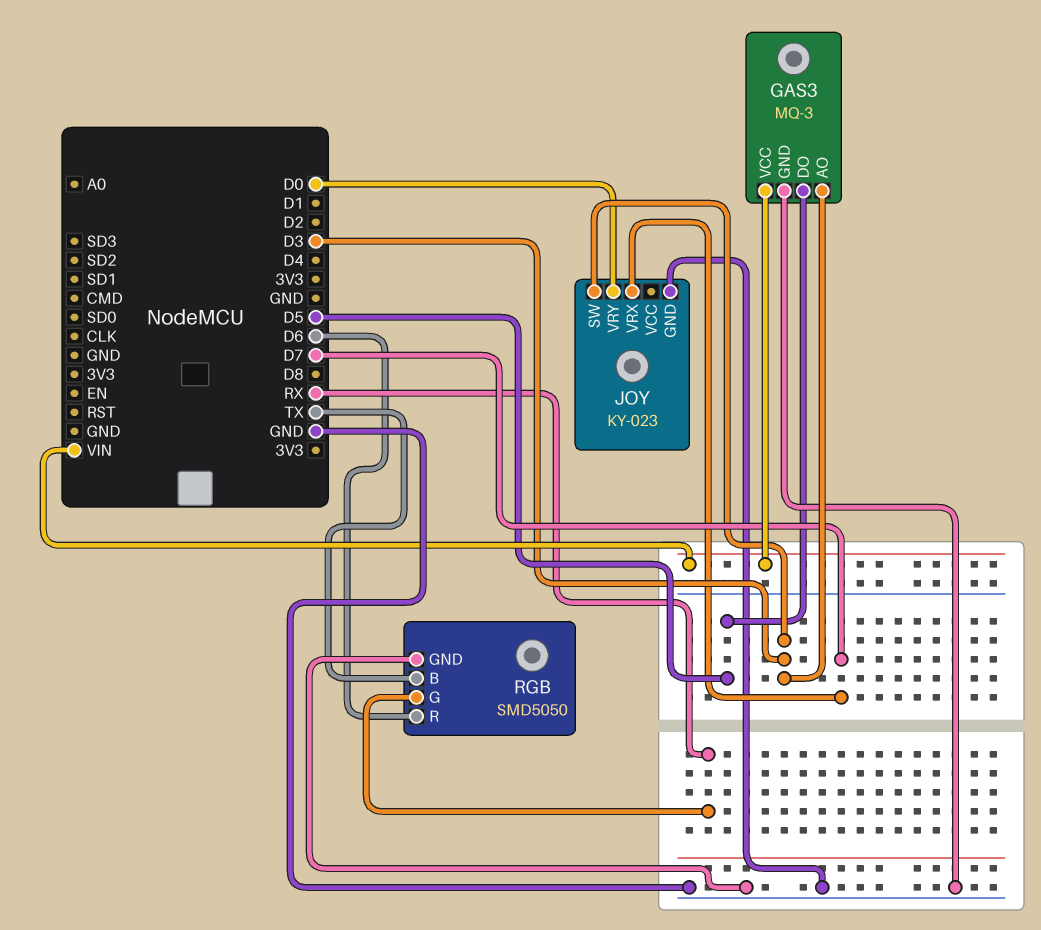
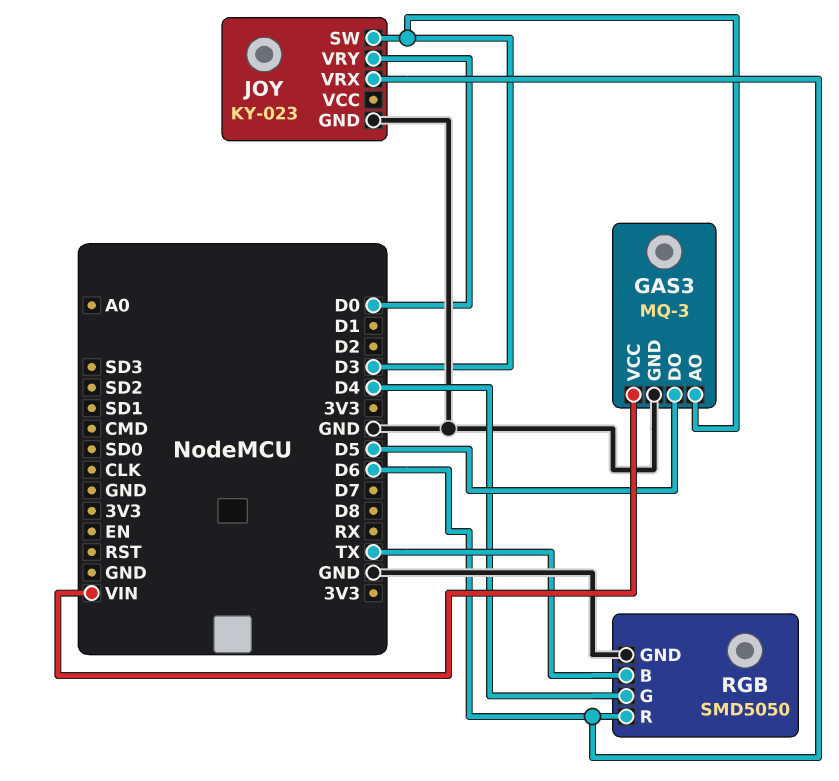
JOY pin VRX: D7 -> D6
RGB pin G: RX -> D4

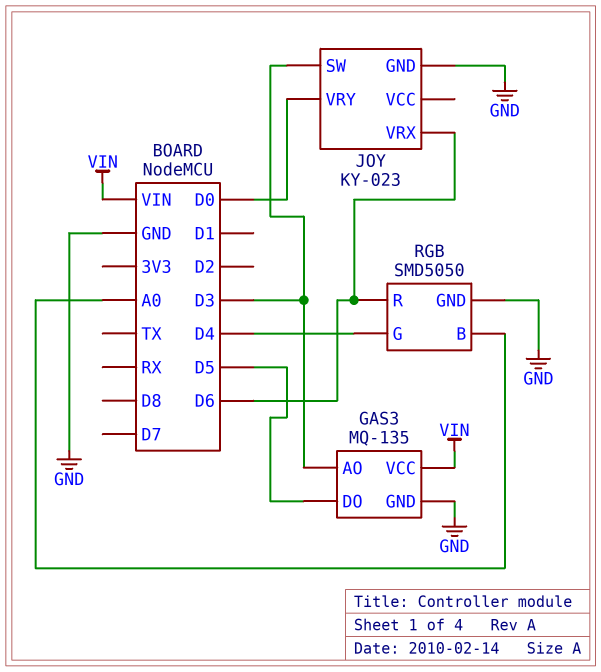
GAS3: MQ-3 -> MQ-135
RGB pin B: TX -> A0

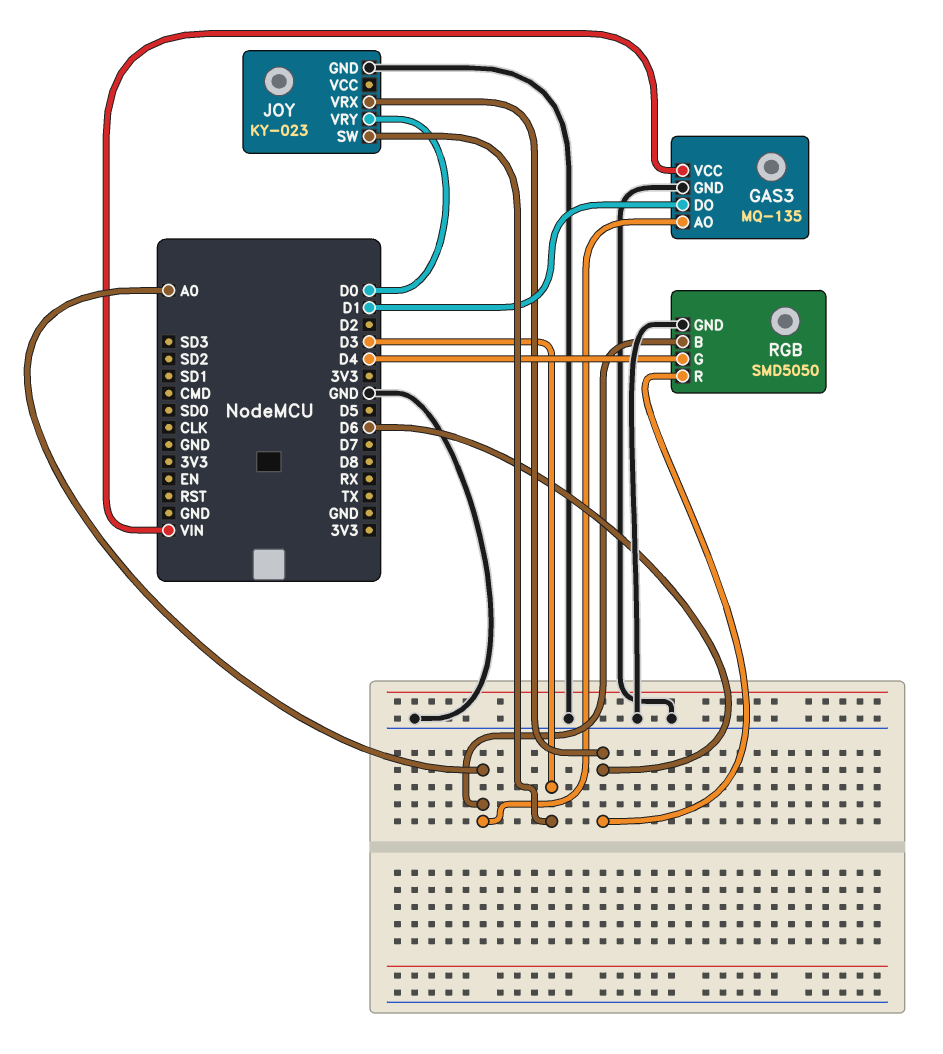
GAS3 pin AO: D3 -> A0
GAS3 pin DO: D5 -> D1

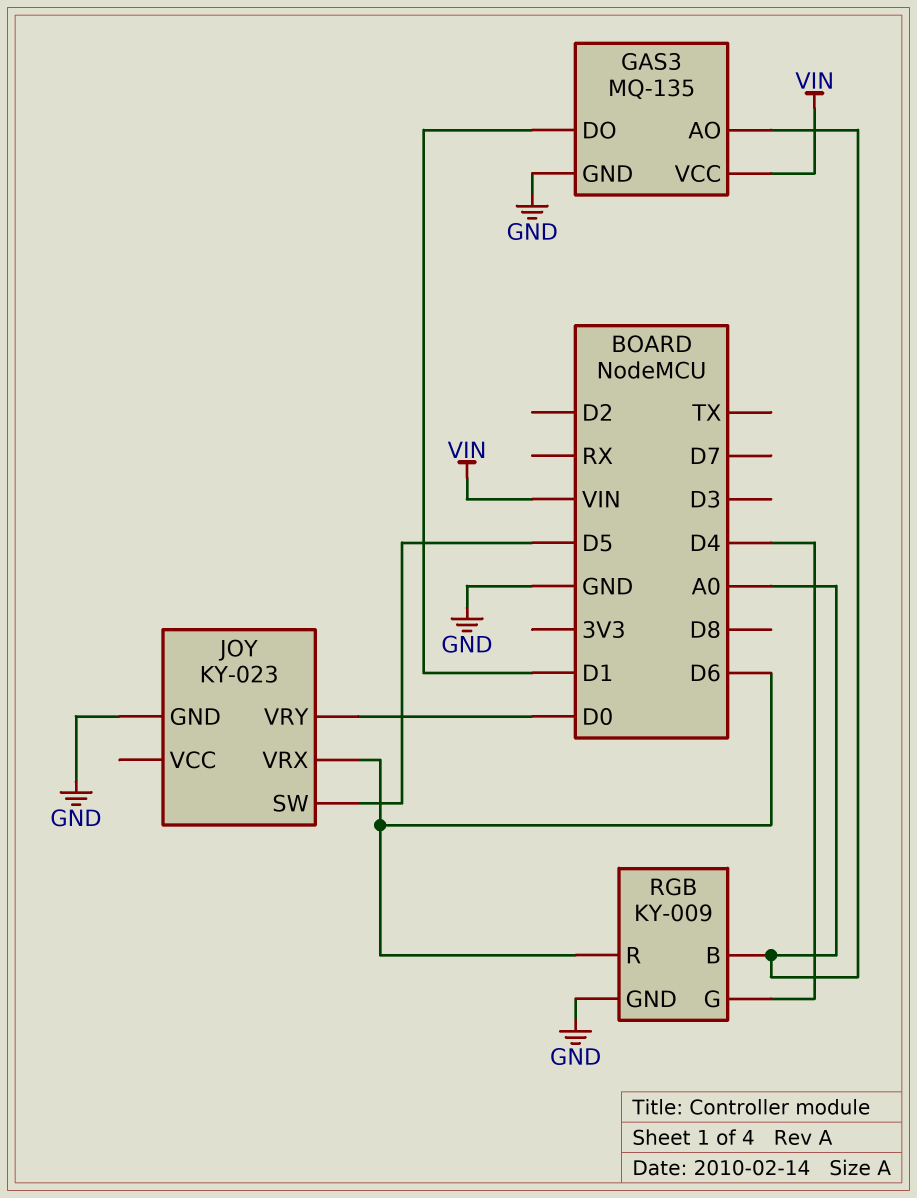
JOY pin SW: D3 -> D5
RGB: SMD5050 -> KY-009

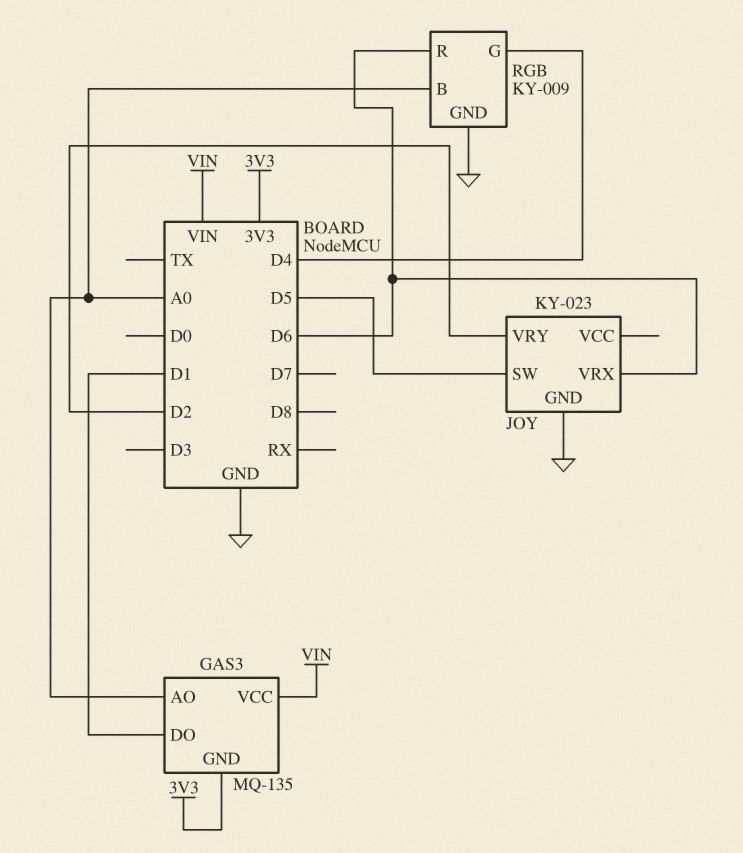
GAS3 pin GND: GND -> 3V3
JOY pin VRY: D0 -> D2

